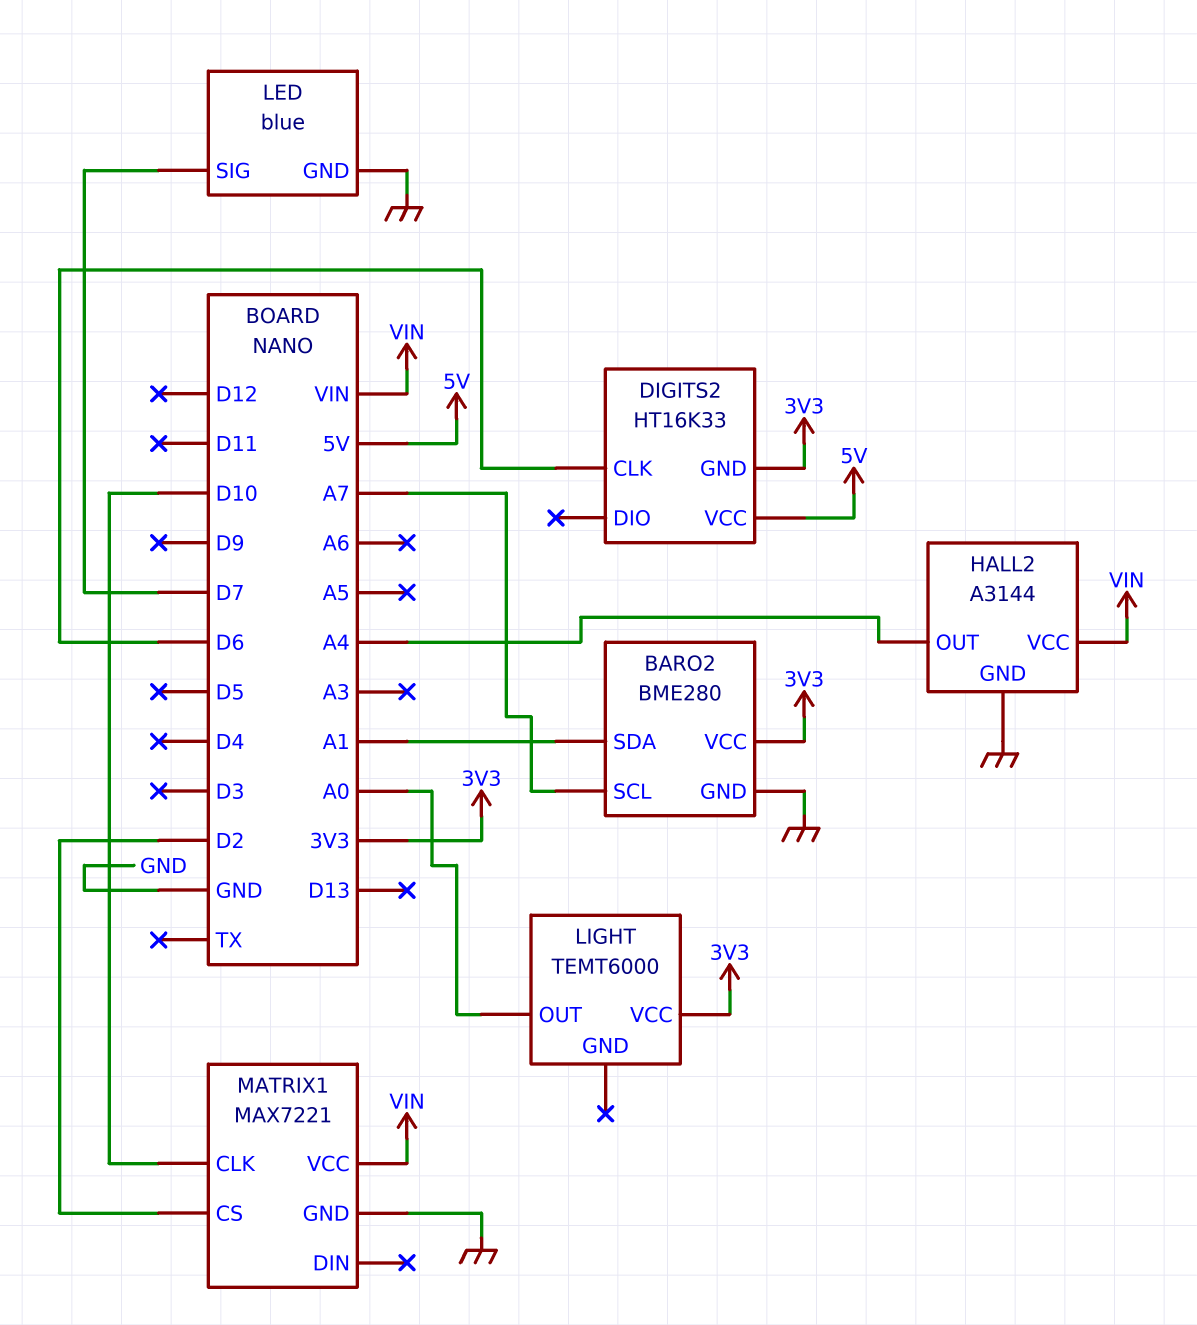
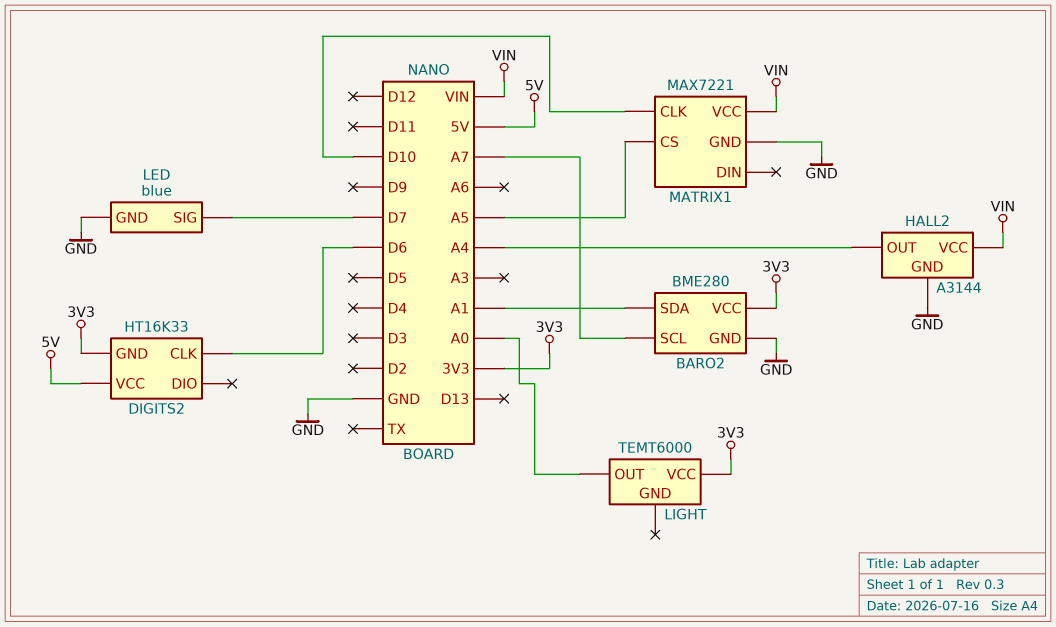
MATRIX1 pin CS: D2 -> A5

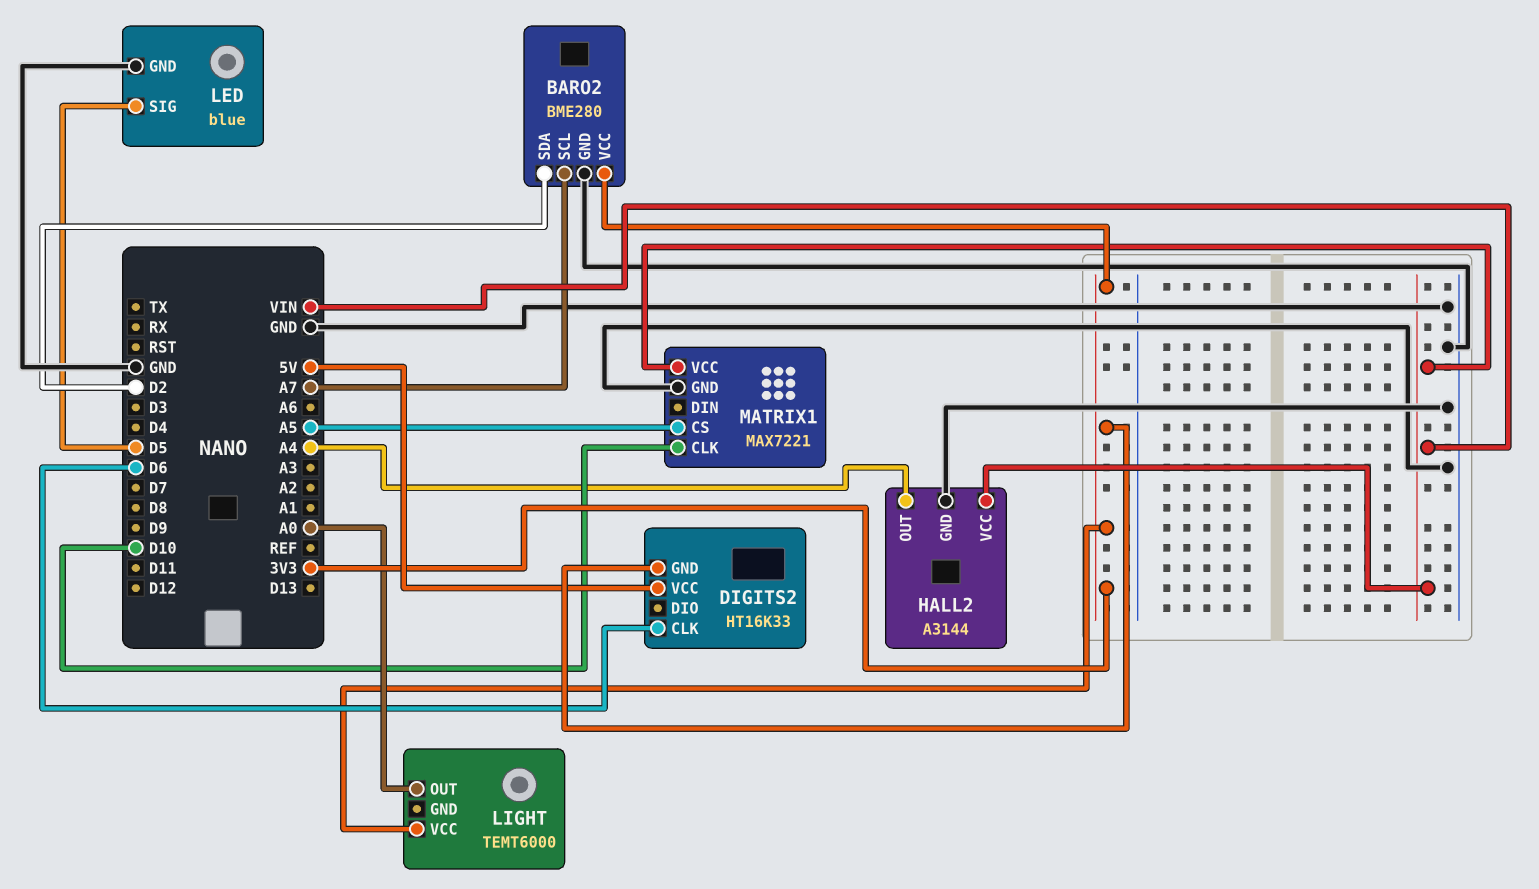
BARO2 pin SDA: A1 -> D2
LED pin SIG: D7 -> D5

